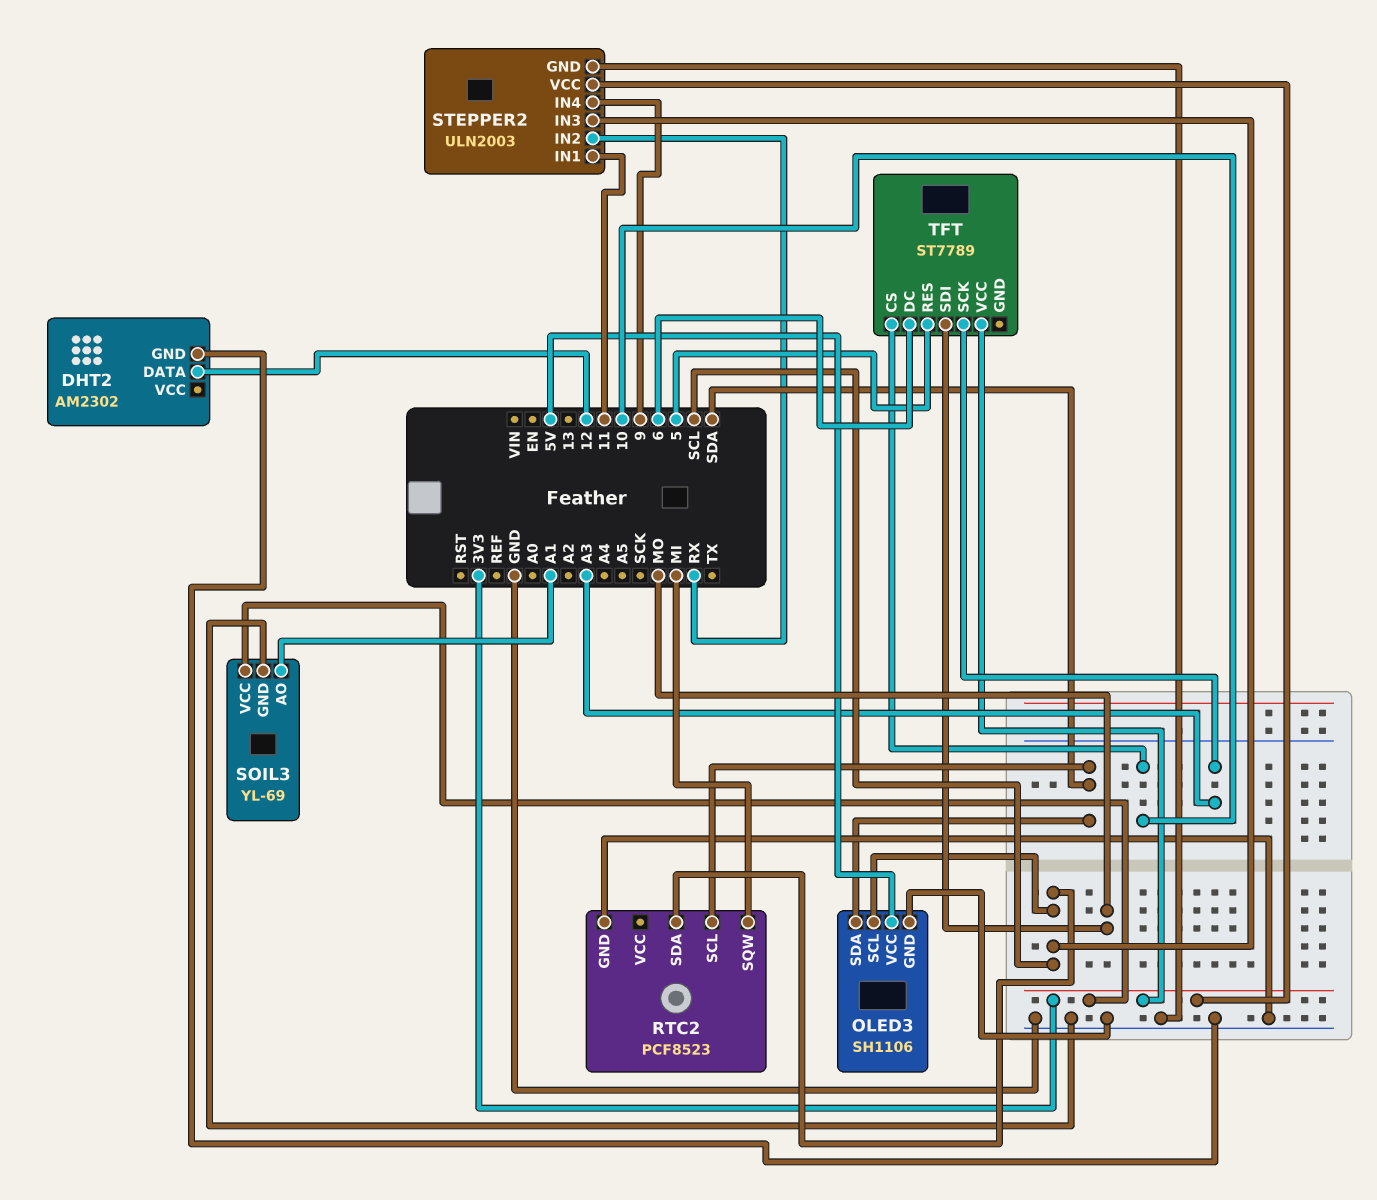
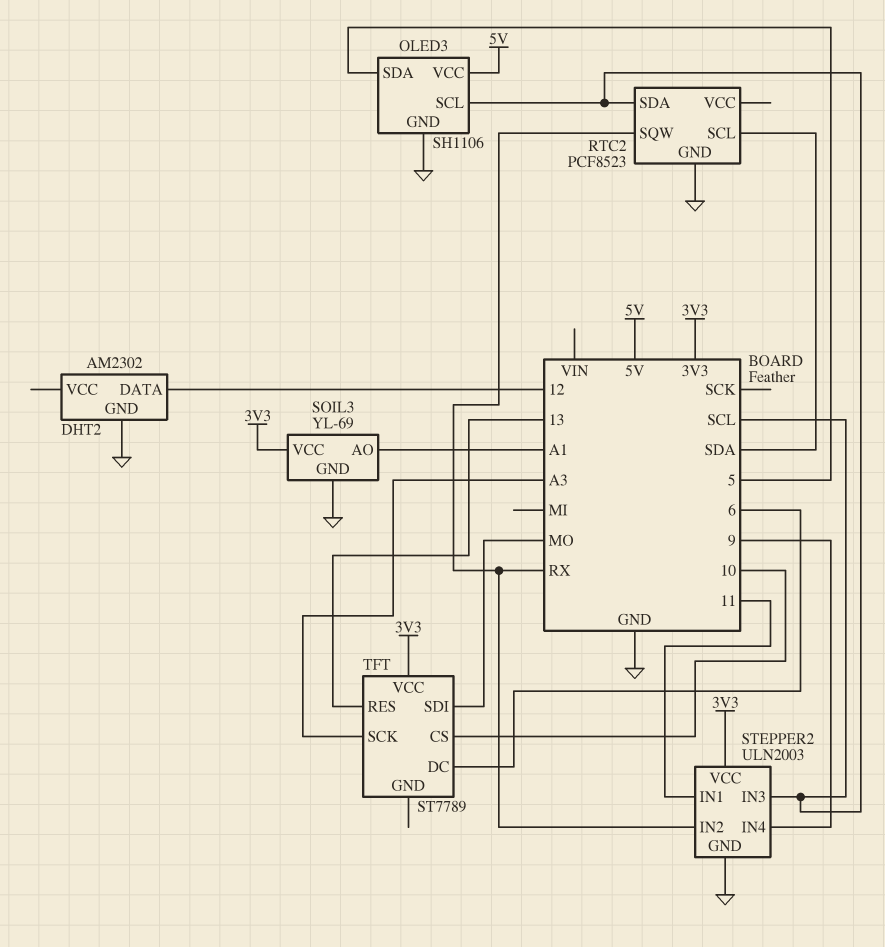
OLED3 pin SDA: SDA -> 5
RTC2 pin SQW: MI -> RX
TFT pin RES: 5 -> 13

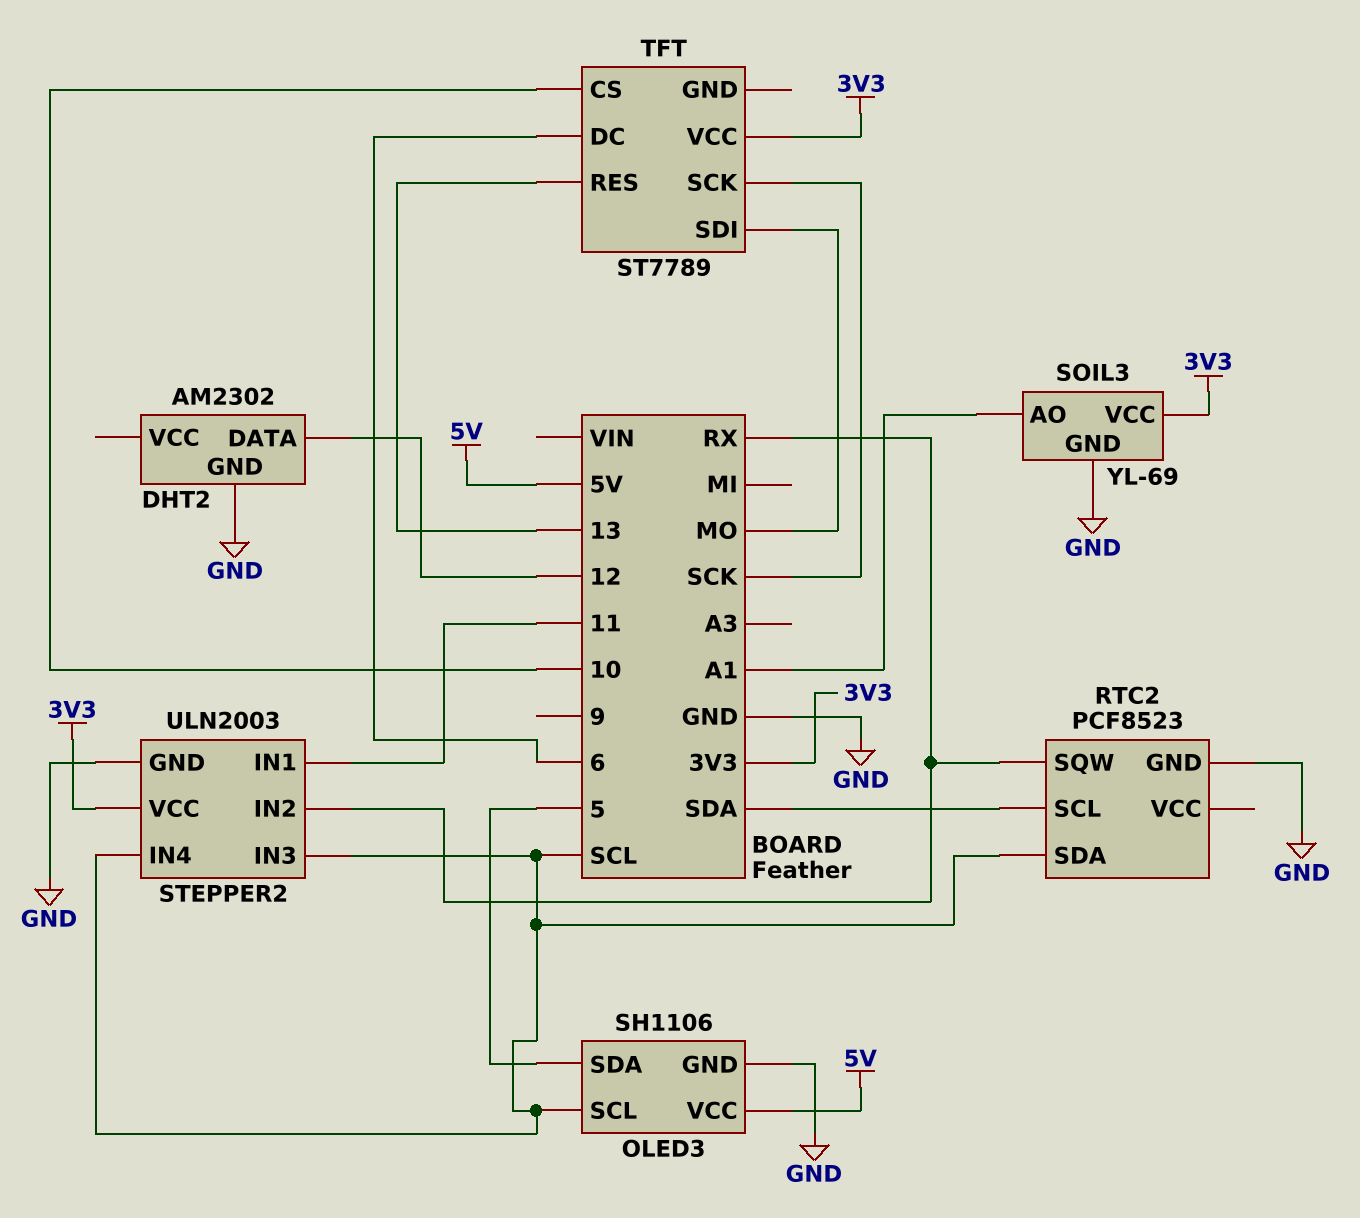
STEPPER2 pin IN4: 9 -> SCL
TFT pin SCK: A3 -> SCK

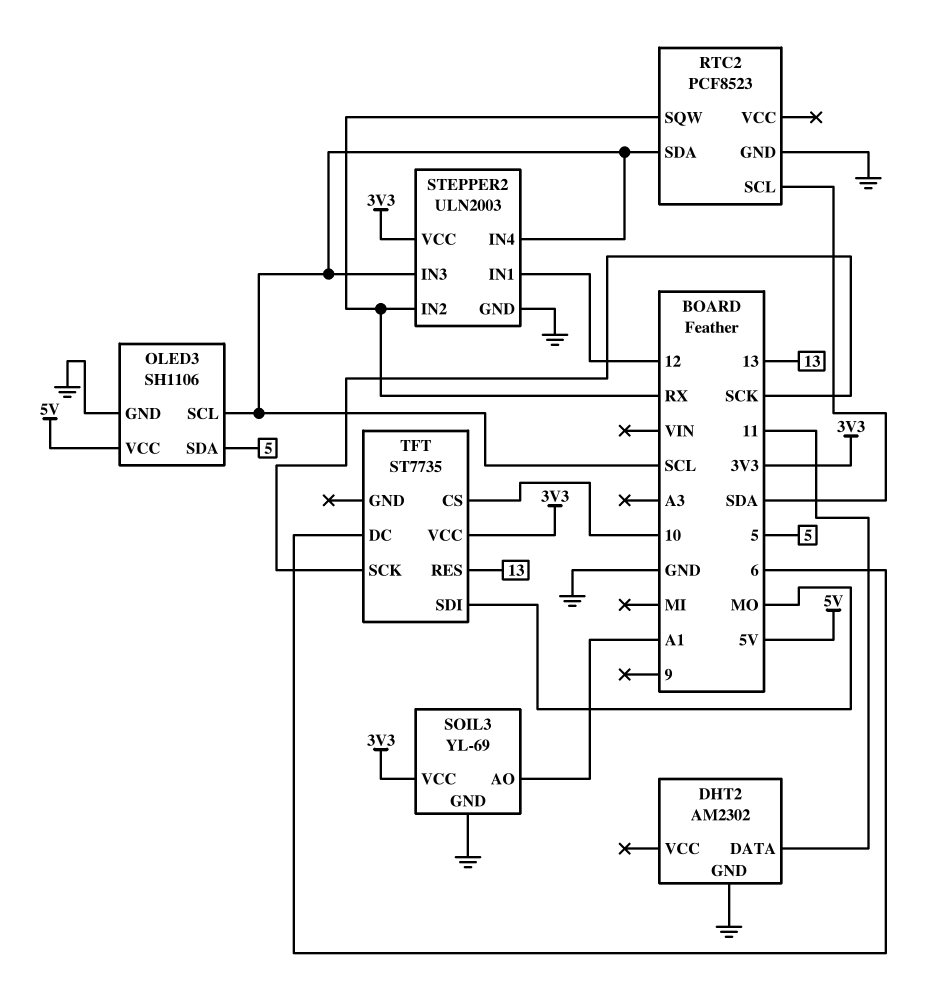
DHT2 pin DATA: 12 -> 11
STEPPER2 pin IN1: 11 -> 12
TFT: ST7789 -> ST7735

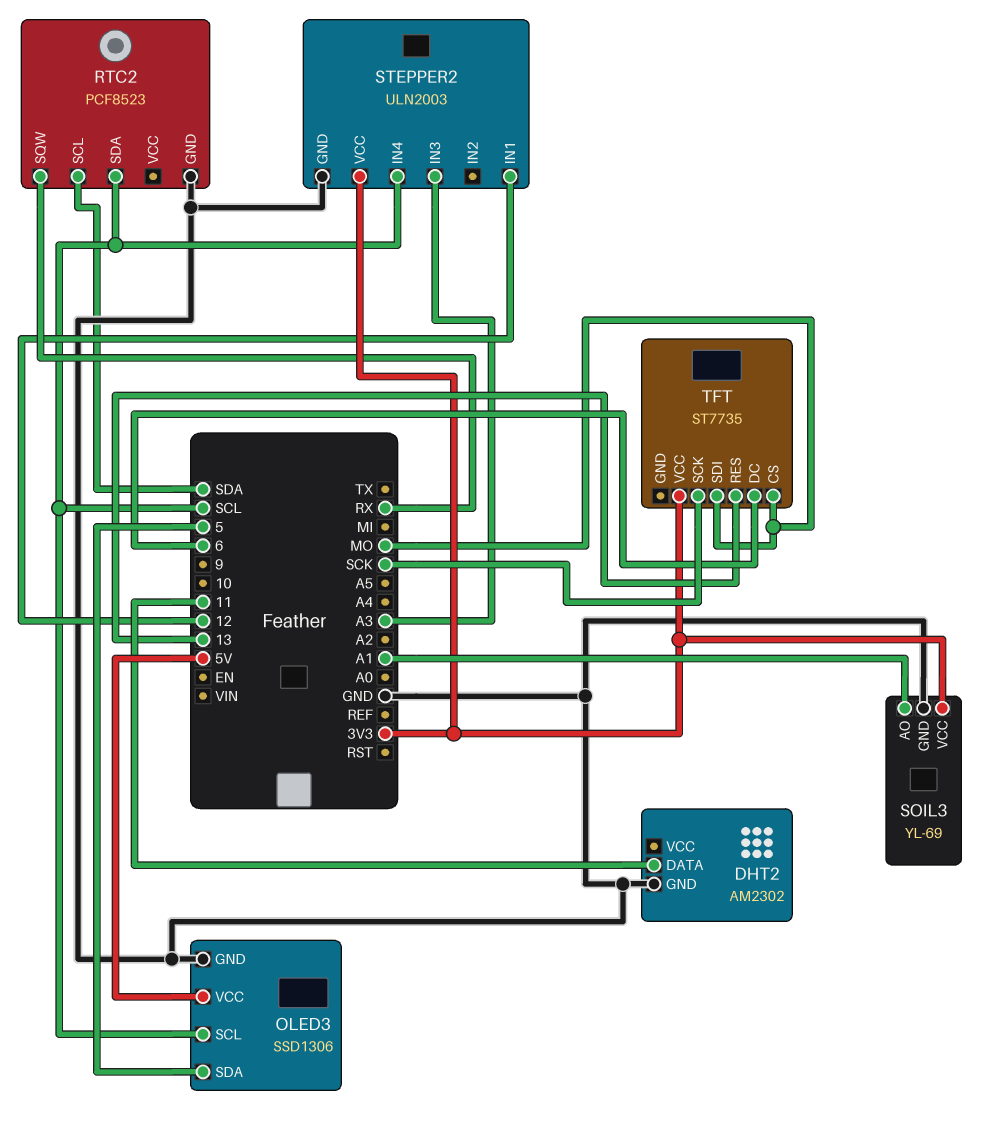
OLED3: SH1106 -> SSD1306
STEPPER2 pin IN2: RX -> none
STEPPER2 pin IN3: SCL -> A3
TFT pin CS: 10 -> MO

